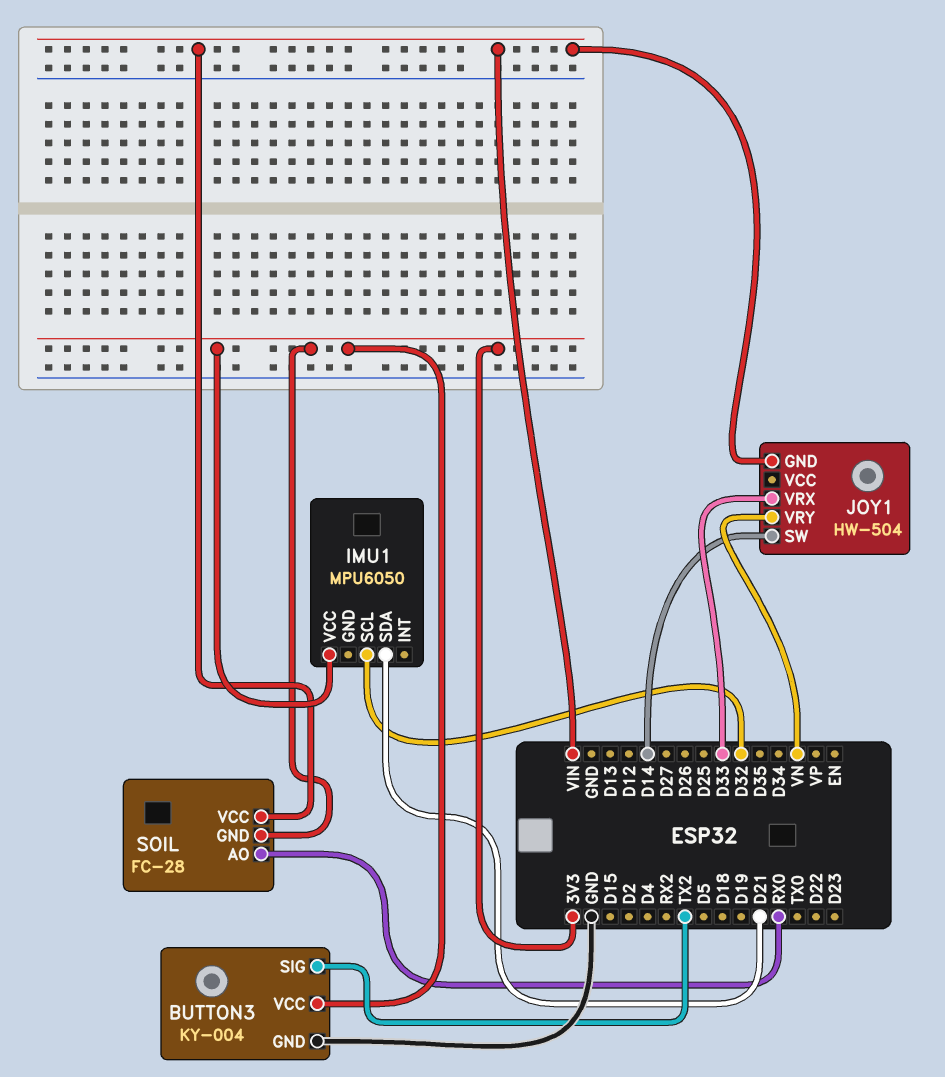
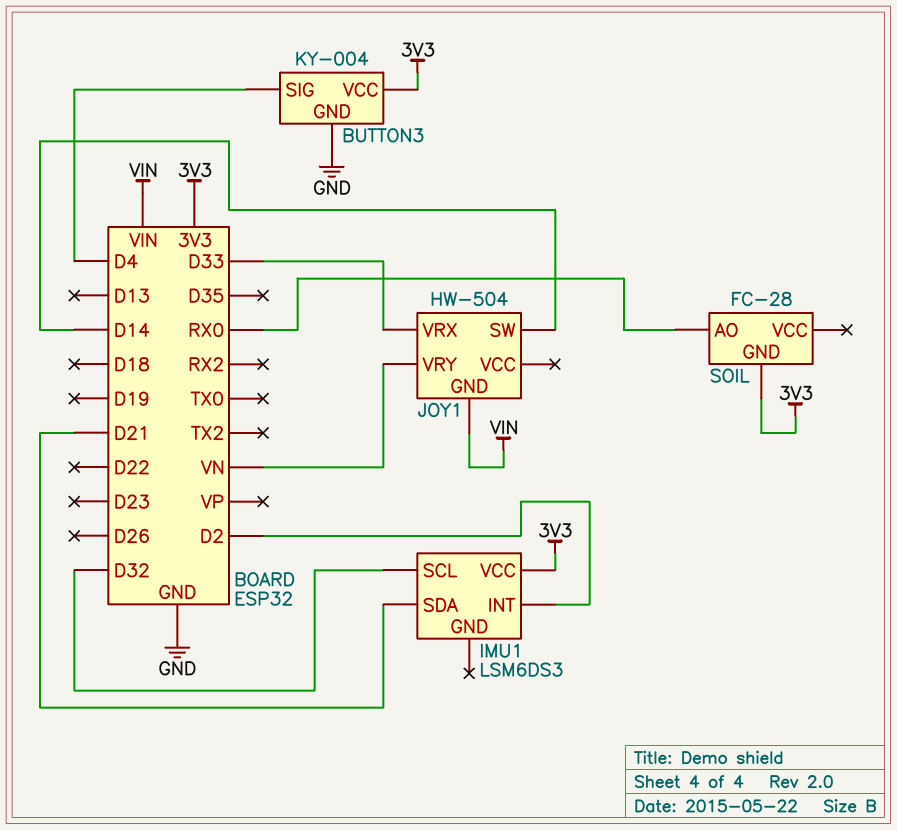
BUTTON3 pin SIG: TX2 -> D4
IMU1: MPU6050 -> LSM6DS3
IMU1 pin INT: none -> D2
SOIL pin VCC: VIN -> none

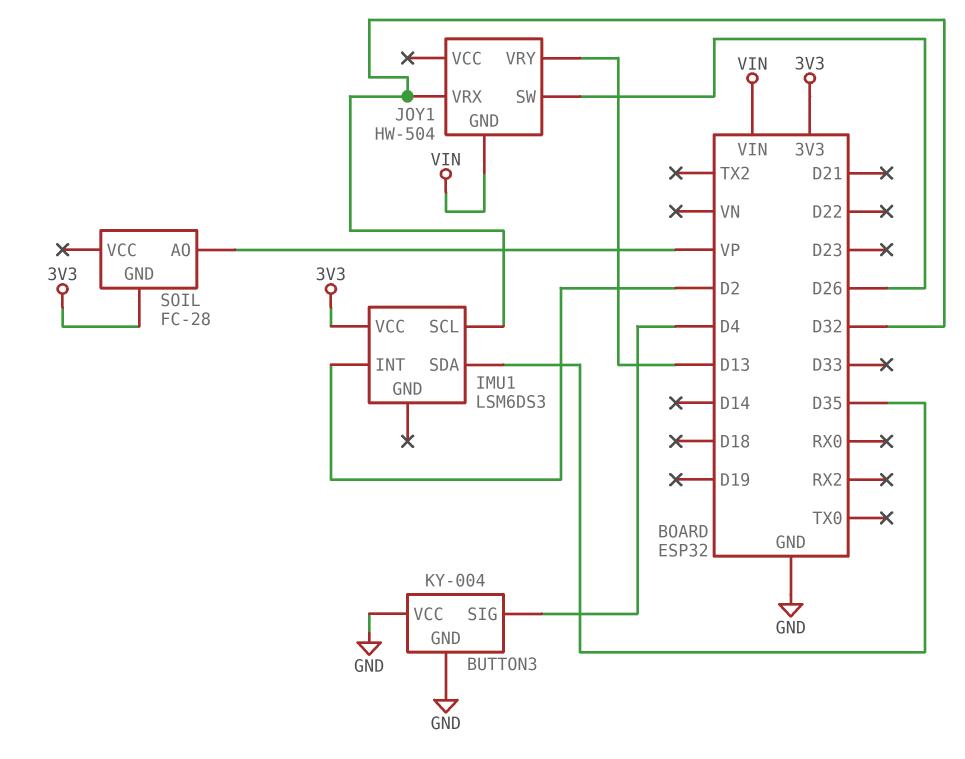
BUTTON3 pin VCC: 3V3 -> GND
IMU1 pin SDA: D21 -> D35
JOY1 pin SW: D14 -> D26
JOY1 pin VRX: D33 -> D32
JOY1 pin VRY: VN -> D13
SOIL pin AO: RX0 -> VP

